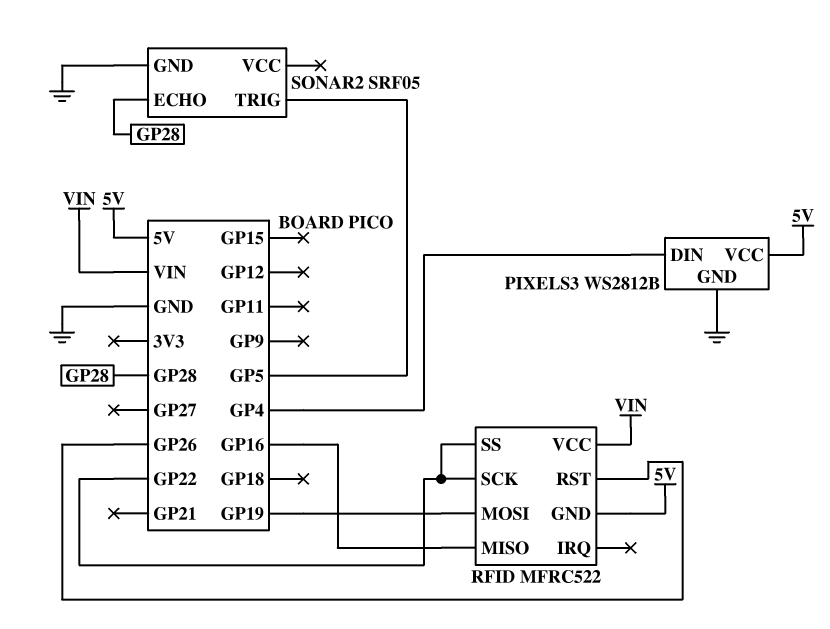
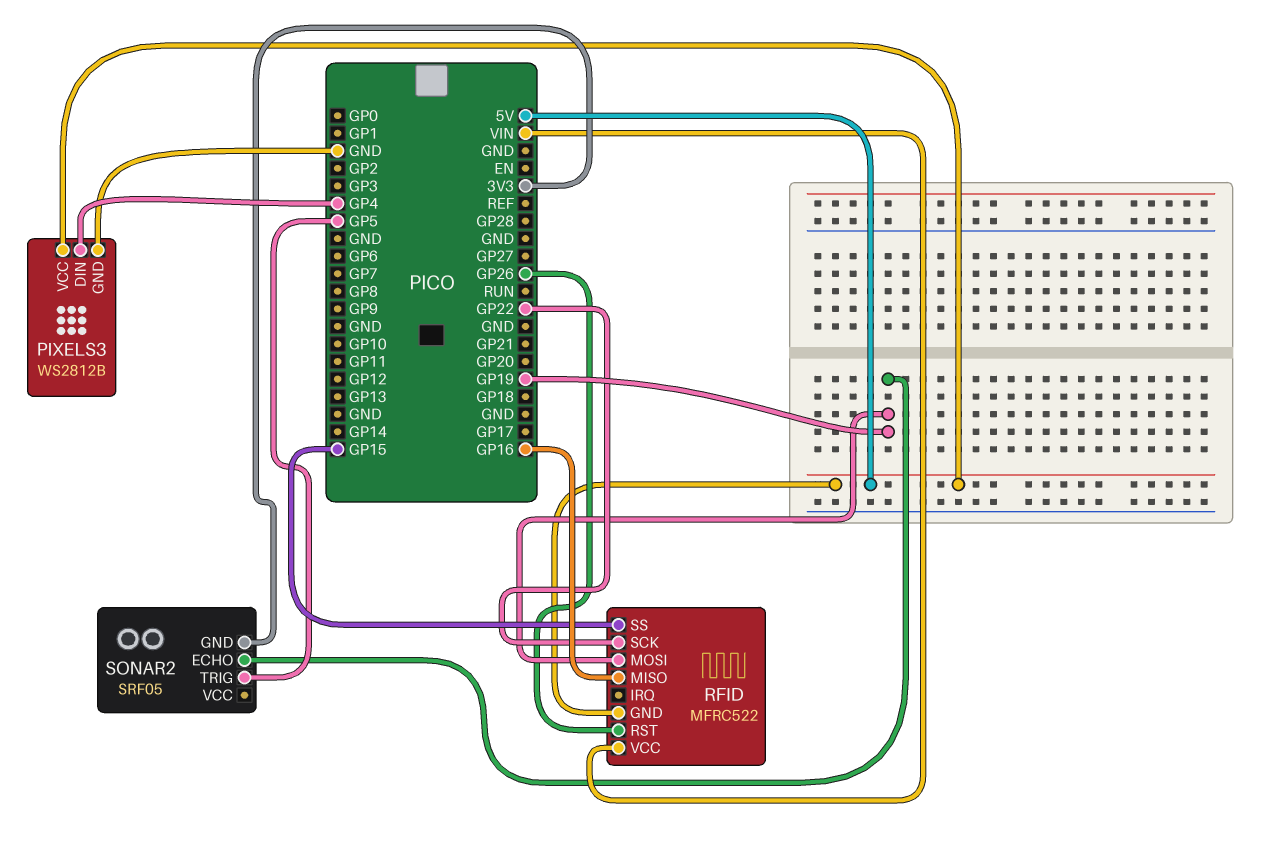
RFID pin SS: GP22 -> GP15
SONAR2 pin ECHO: GP28 -> GP19
SONAR2 pin GND: GND -> 3V3

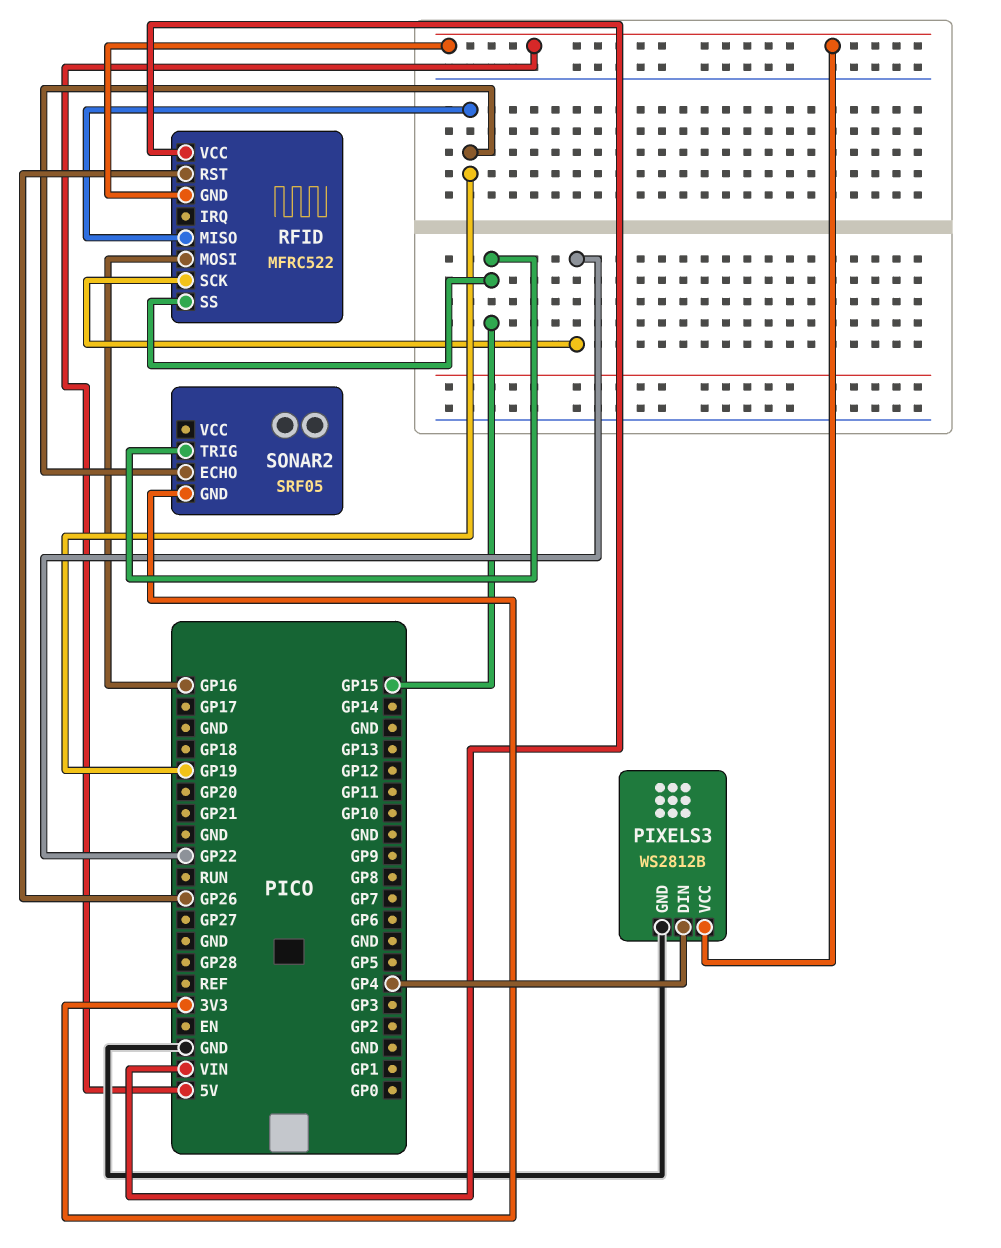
RFID pin MISO: GP16 -> GP19
RFID pin MOSI: GP19 -> GP16
SONAR2 pin TRIG: GP5 -> GP15

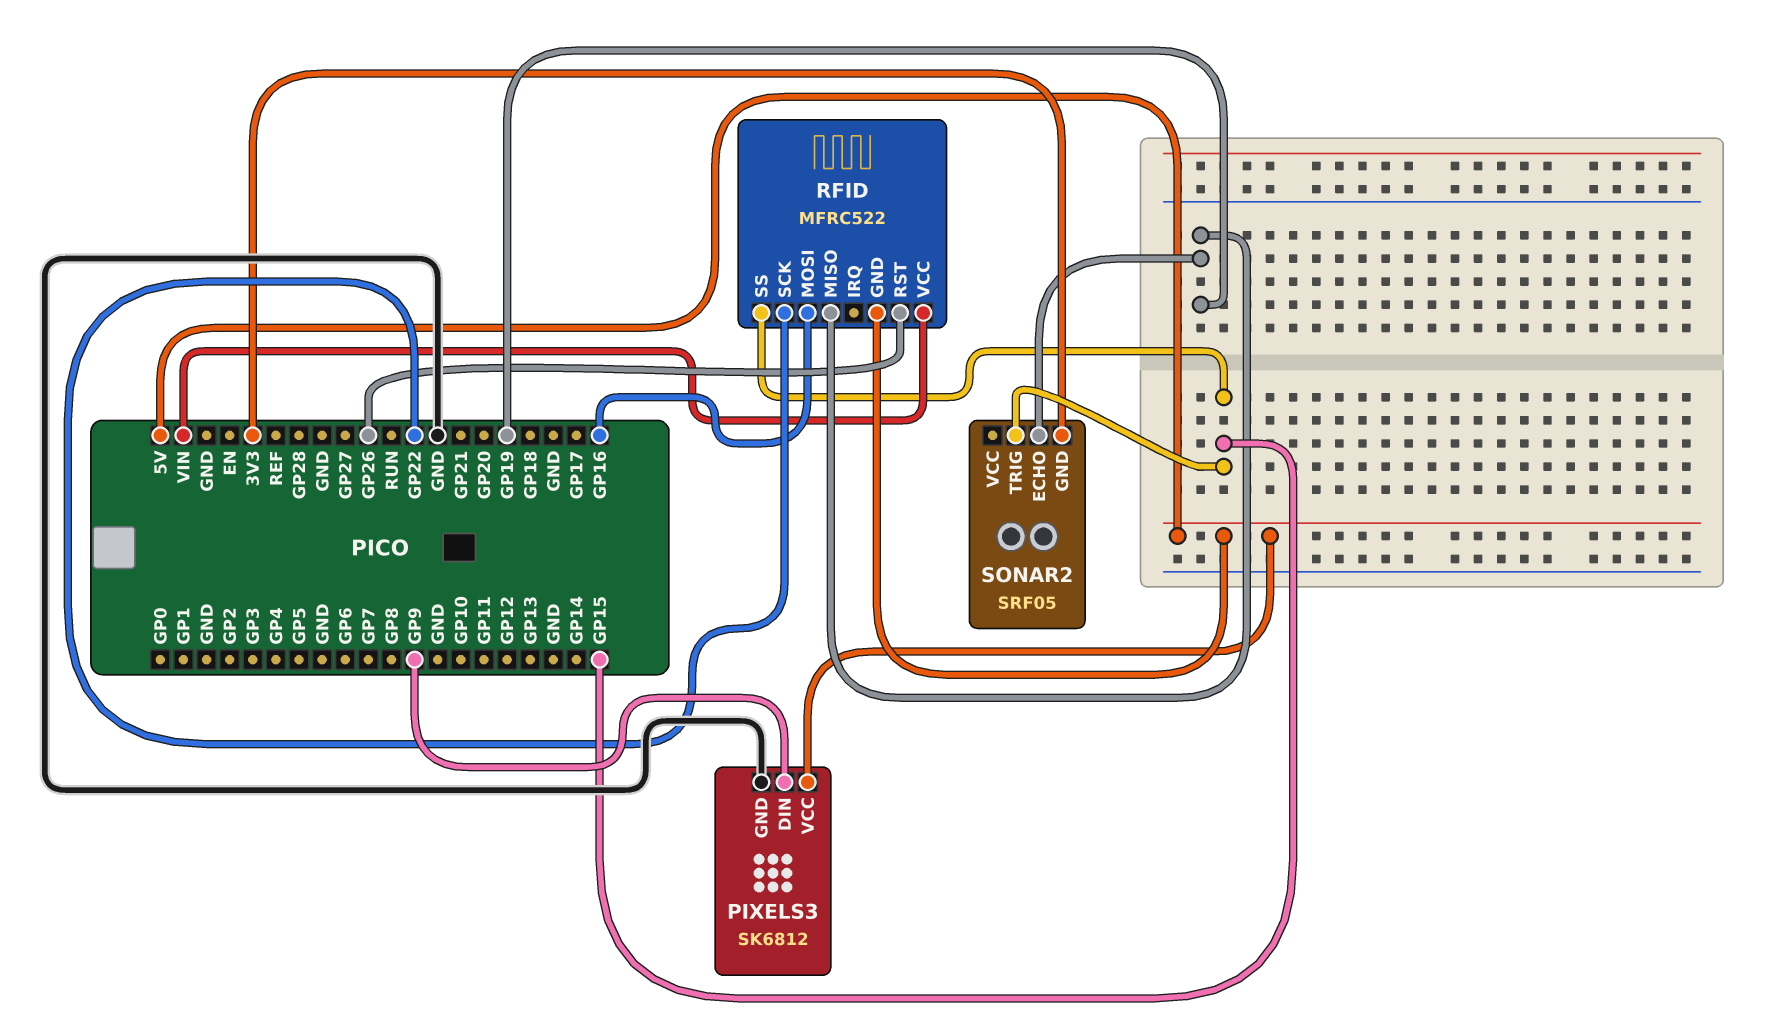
PIXELS3: WS2812B -> SK6812
PIXELS3 pin DIN: GP4 -> GP9

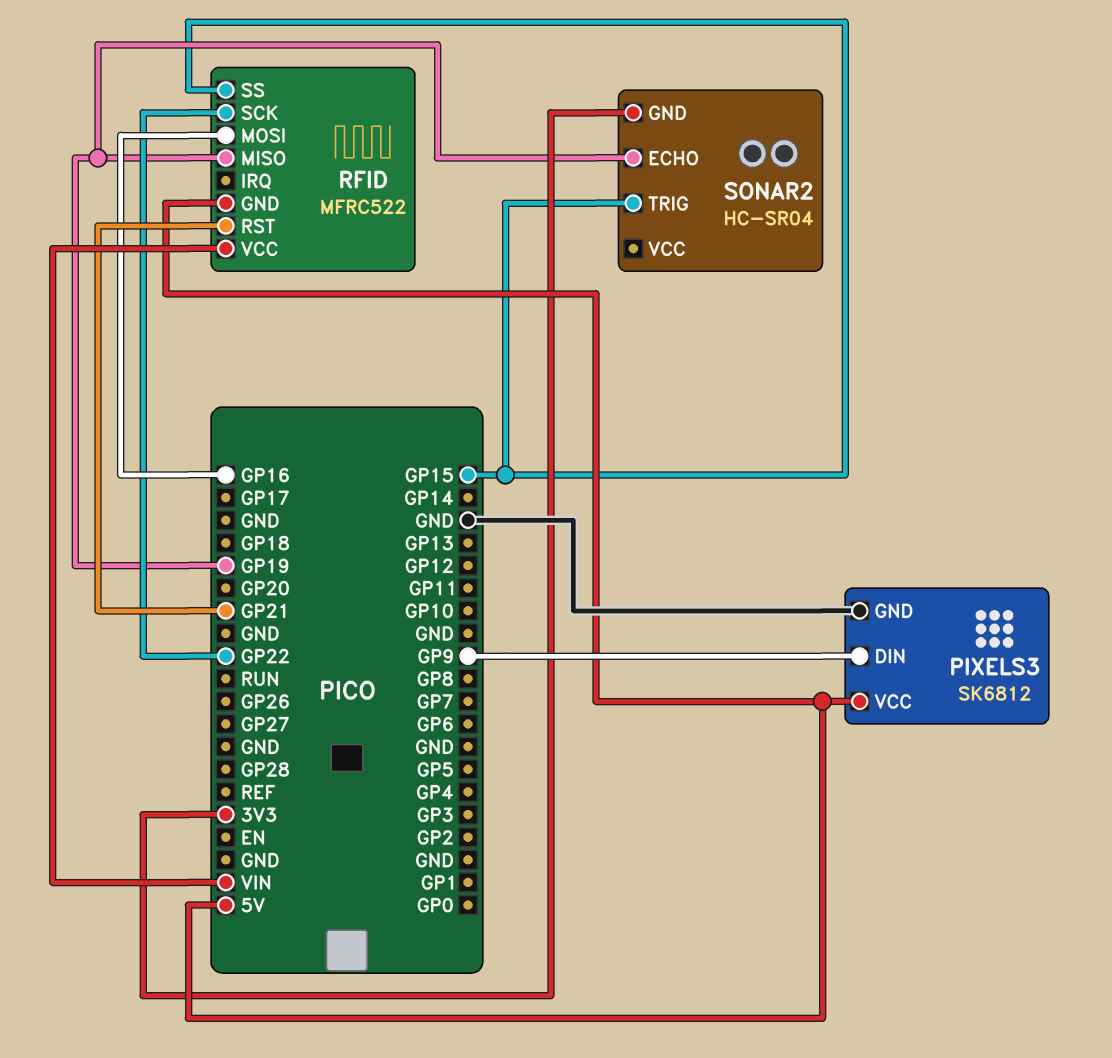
RFID pin RST: GP26 -> GP21
SONAR2: SRF05 -> HC-SR04

